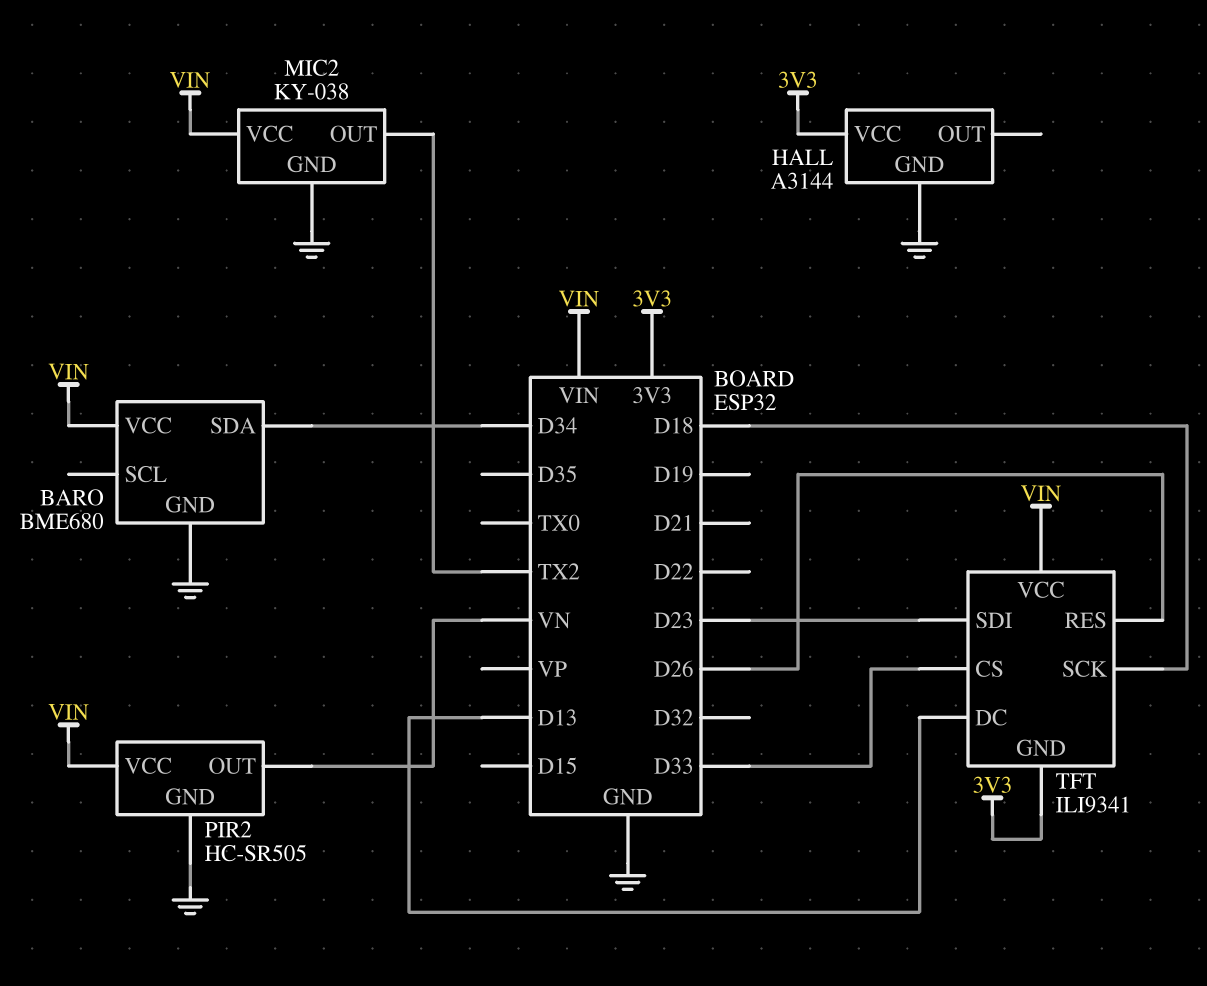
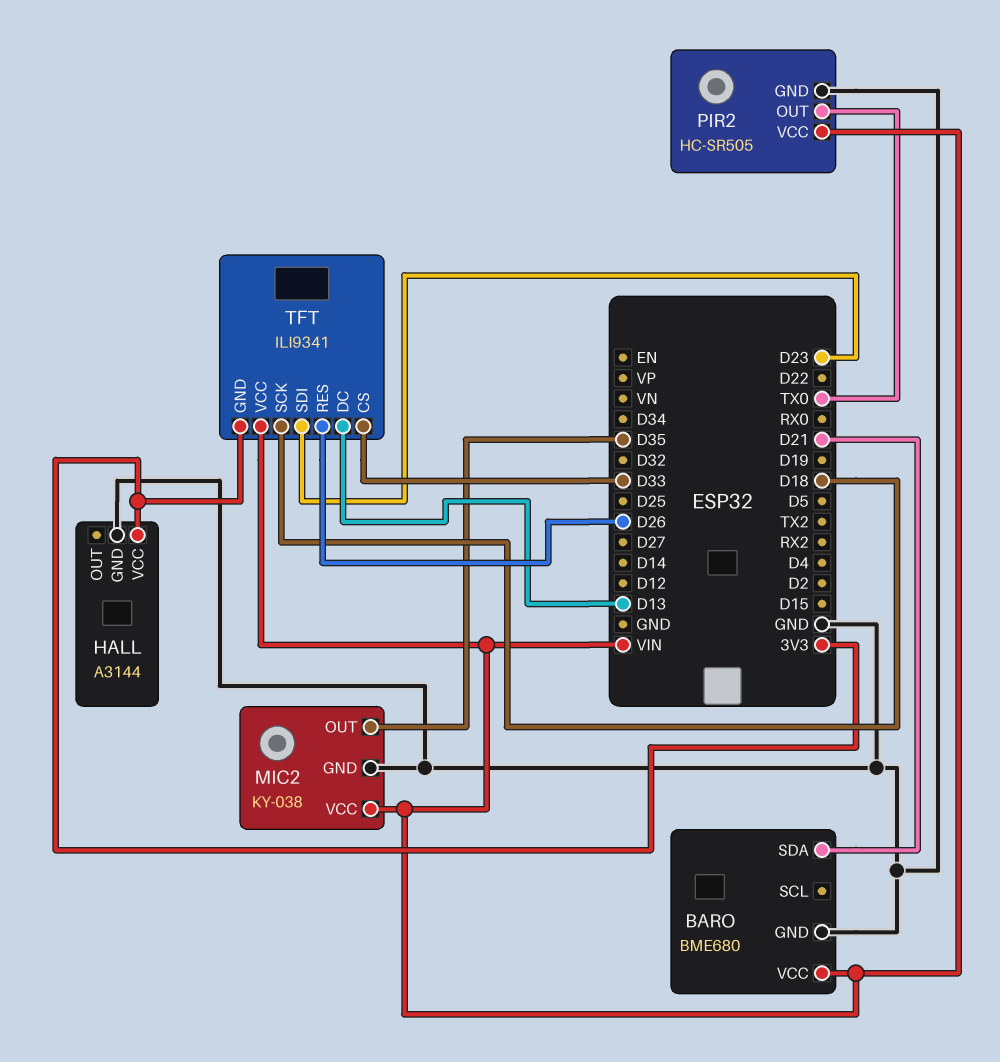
BARO pin SDA: D34 -> D21
MIC2 pin OUT: TX2 -> D35
PIR2 pin OUT: VN -> TX0

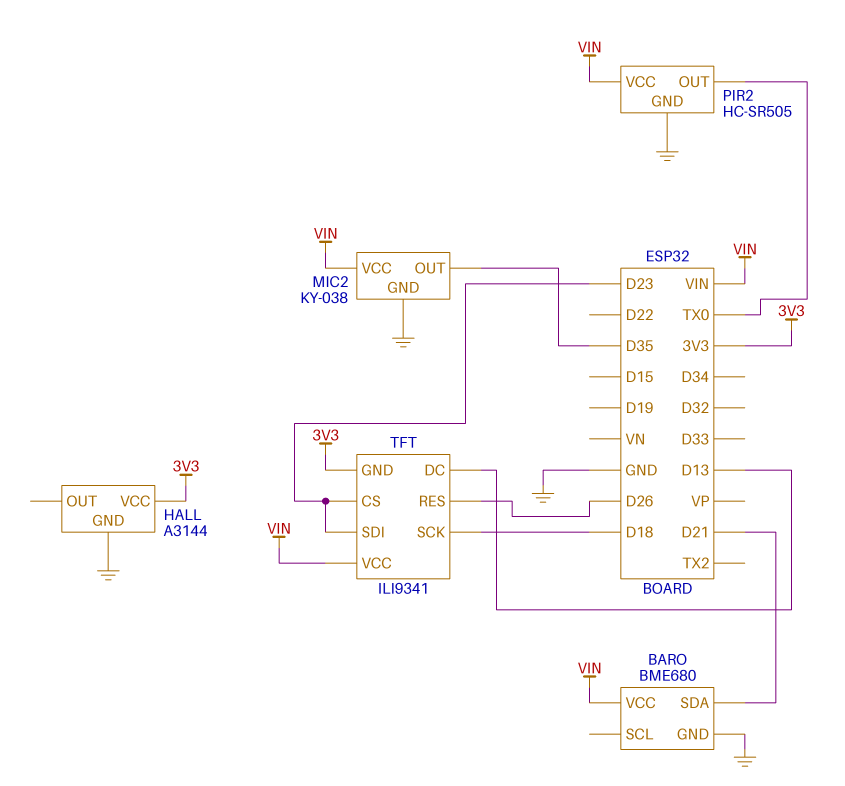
TFT pin CS: D33 -> D23

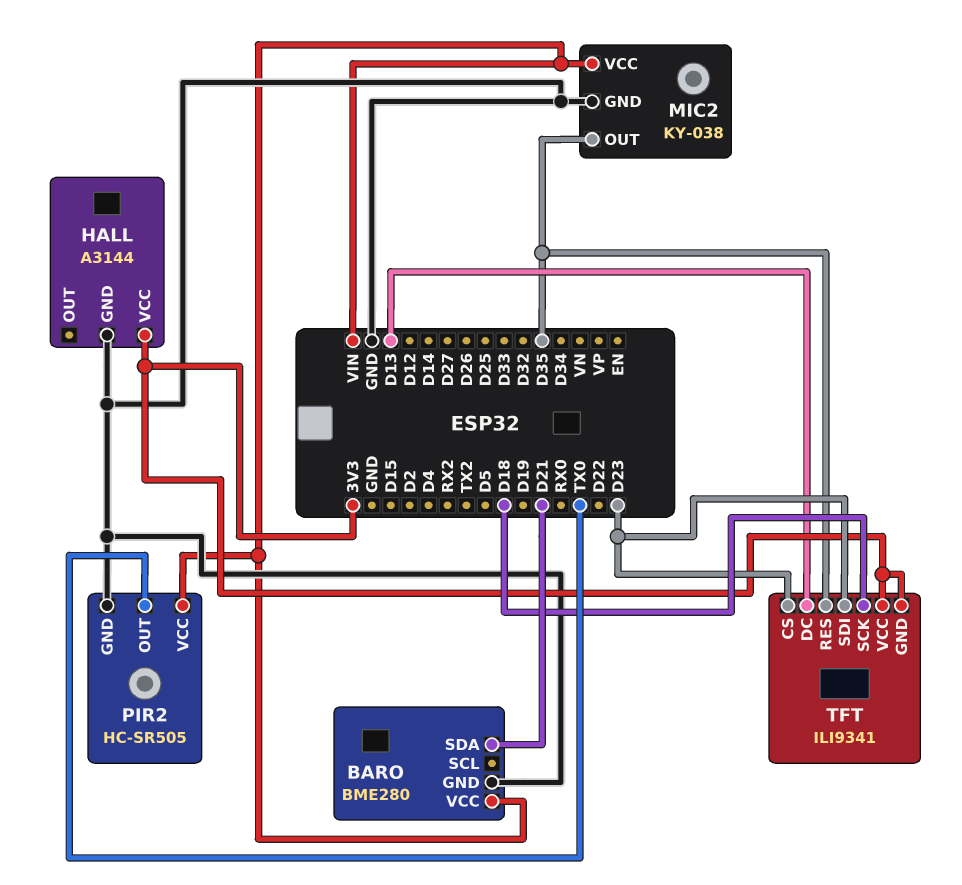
BARO: BME680 -> BME280
TFT pin RES: D26 -> D35
TFT pin VCC: VIN -> 3V3

